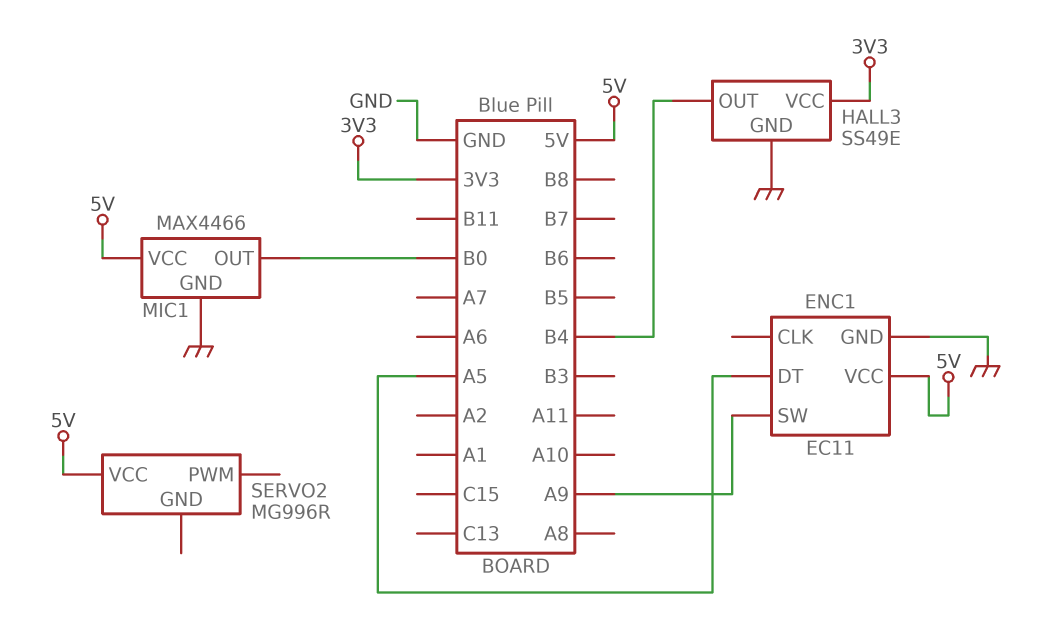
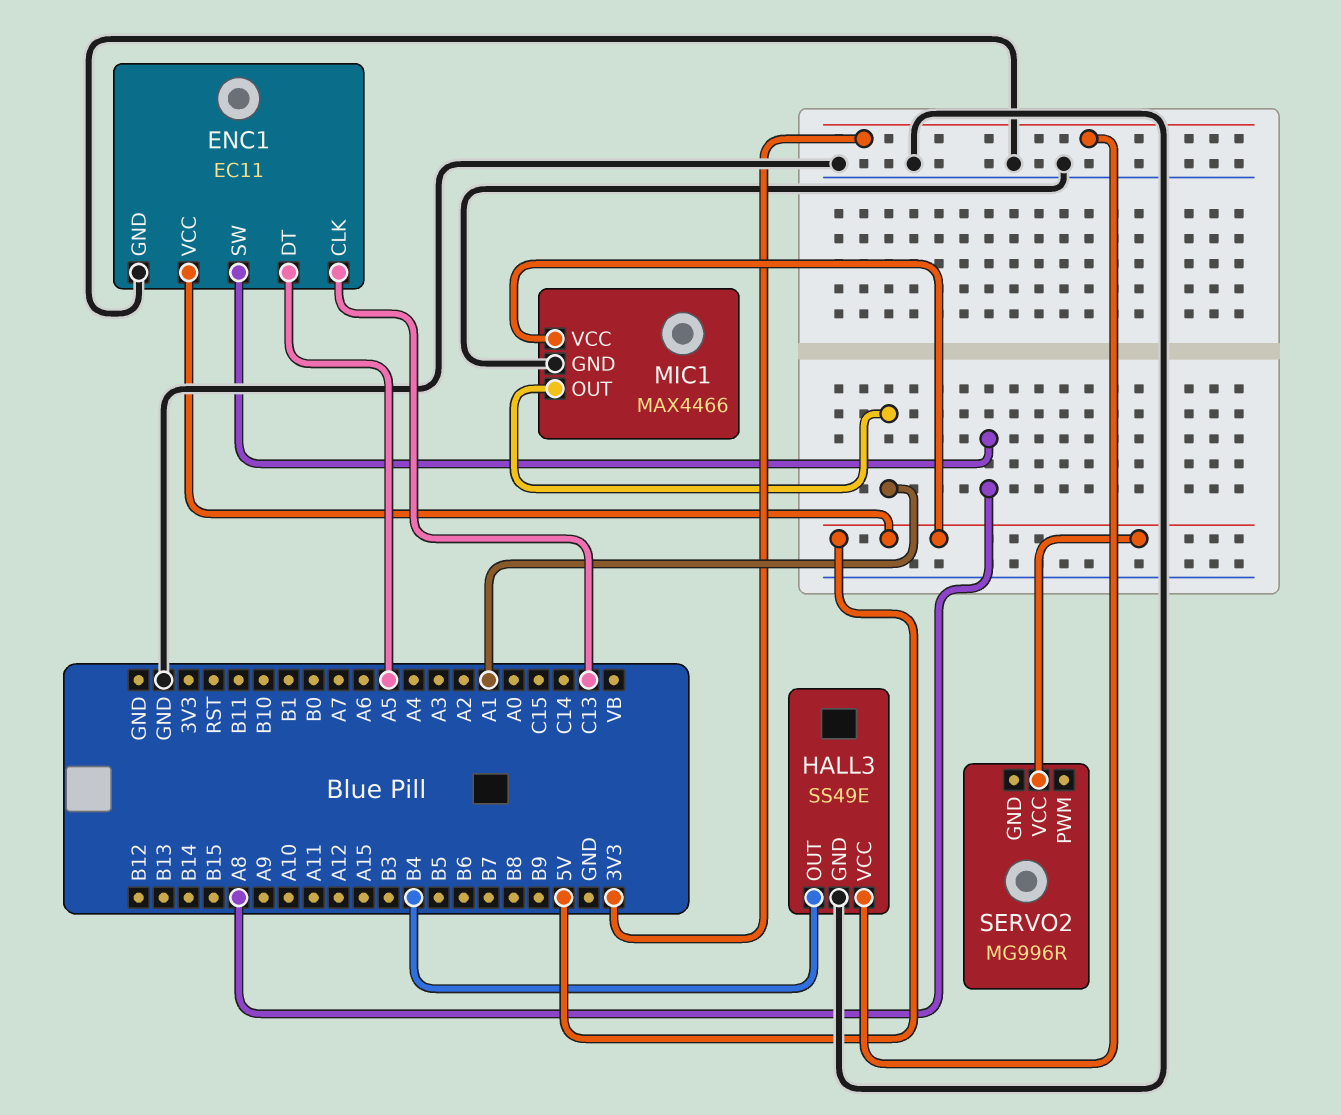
ENC1 pin CLK: none -> C13
ENC1 pin SW: A9 -> A8
MIC1 pin OUT: B0 -> A1

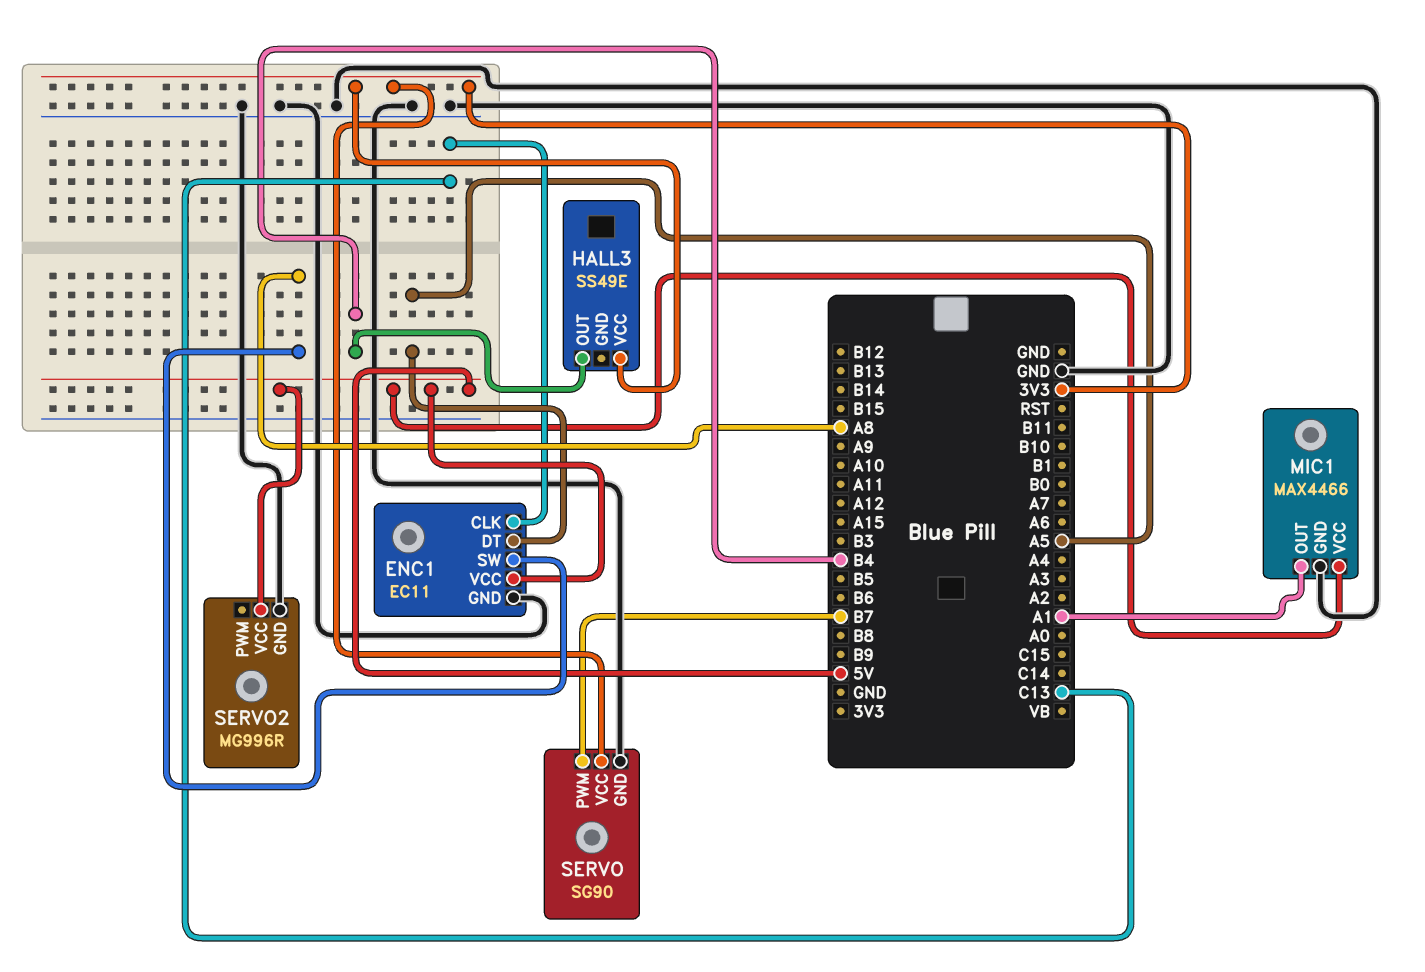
HALL3 pin GND: GND -> none
SERVO: none -> SG90
SERVO pin GND: none -> GND
SERVO pin PWM: none -> B7
SERVO pin VCC: none -> 3V3
SERVO2 pin GND: none -> GND

